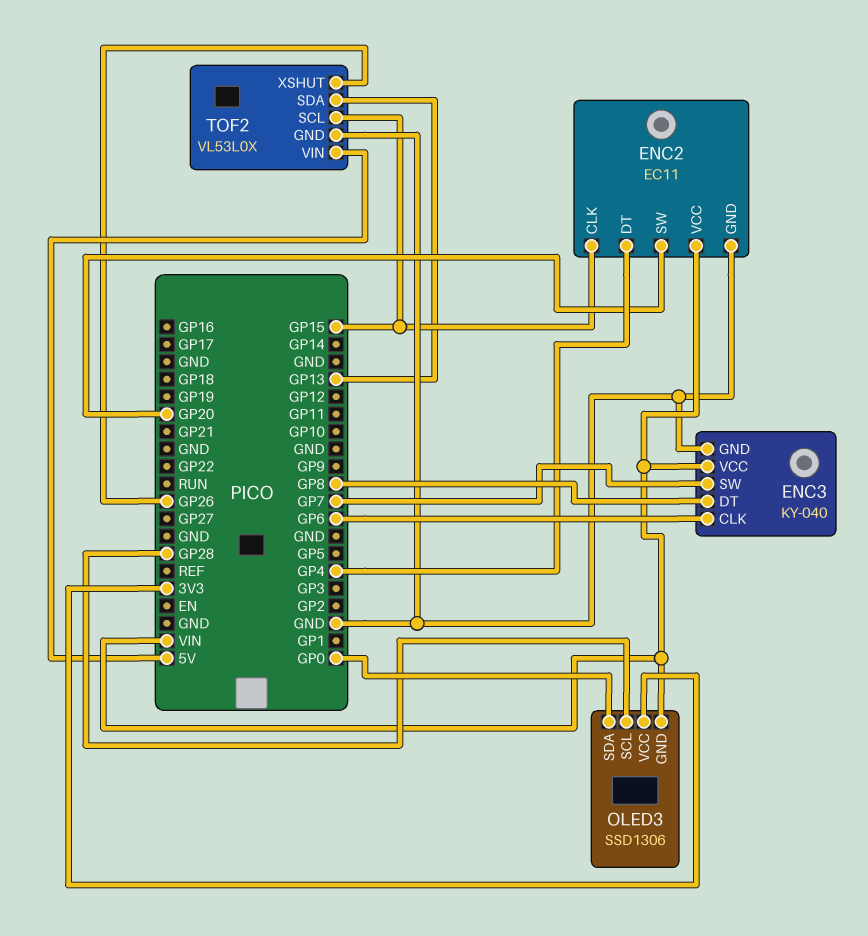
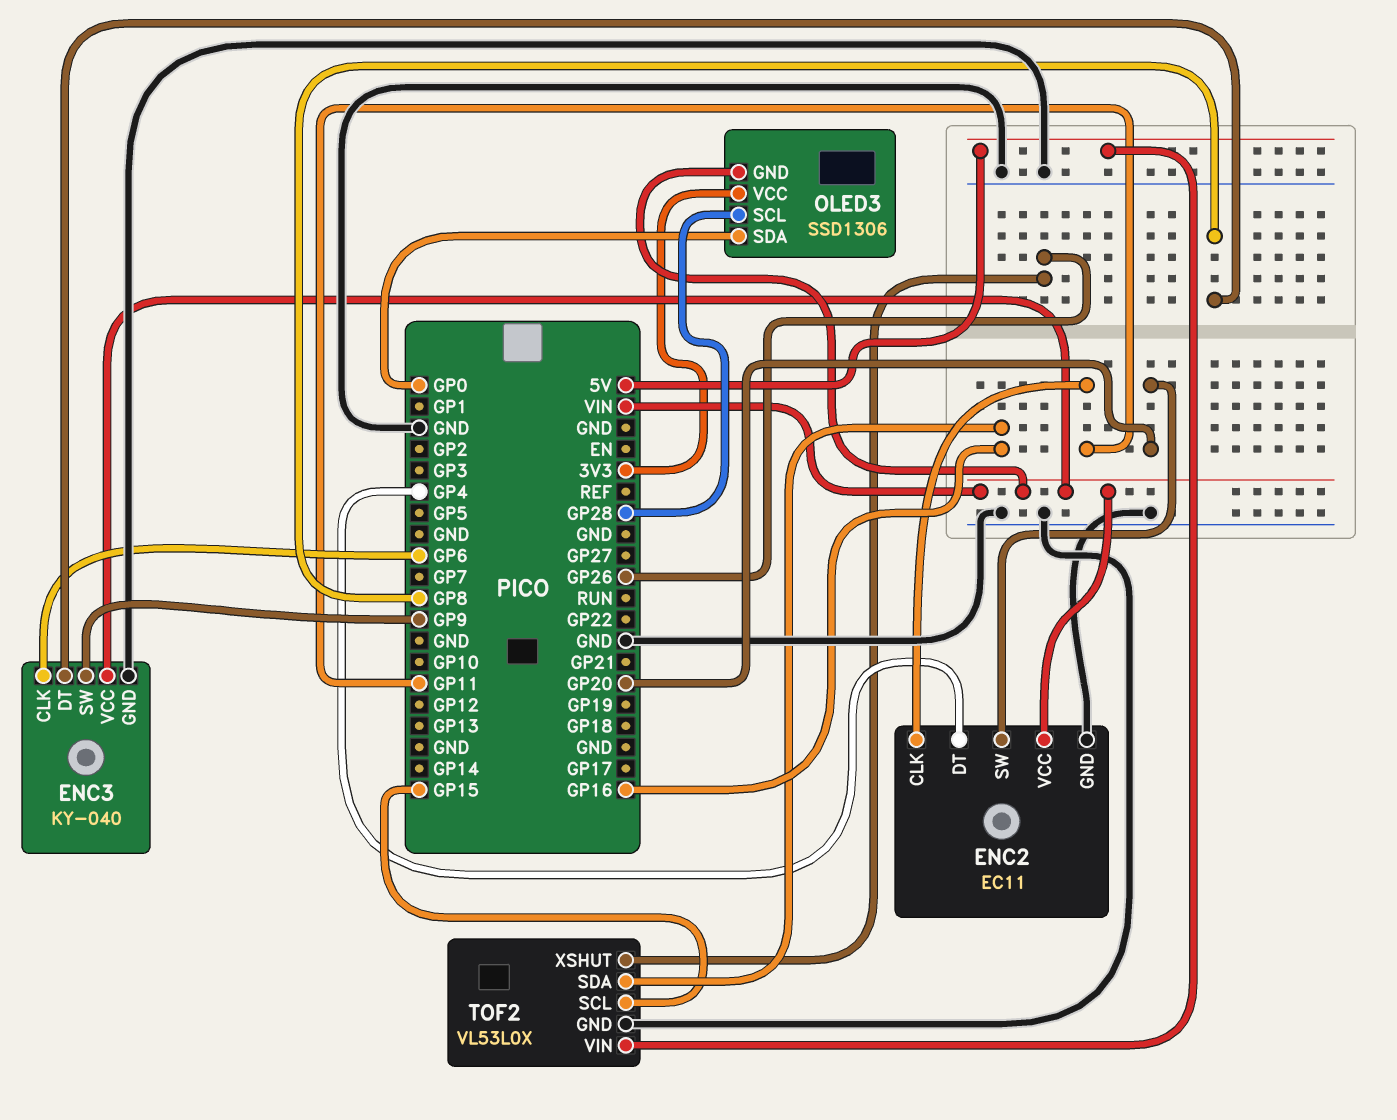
ENC2 pin CLK: GP15 -> GP11
ENC3 pin SW: GP7 -> GP9
TOF2 pin SDA: GP13 -> GP16

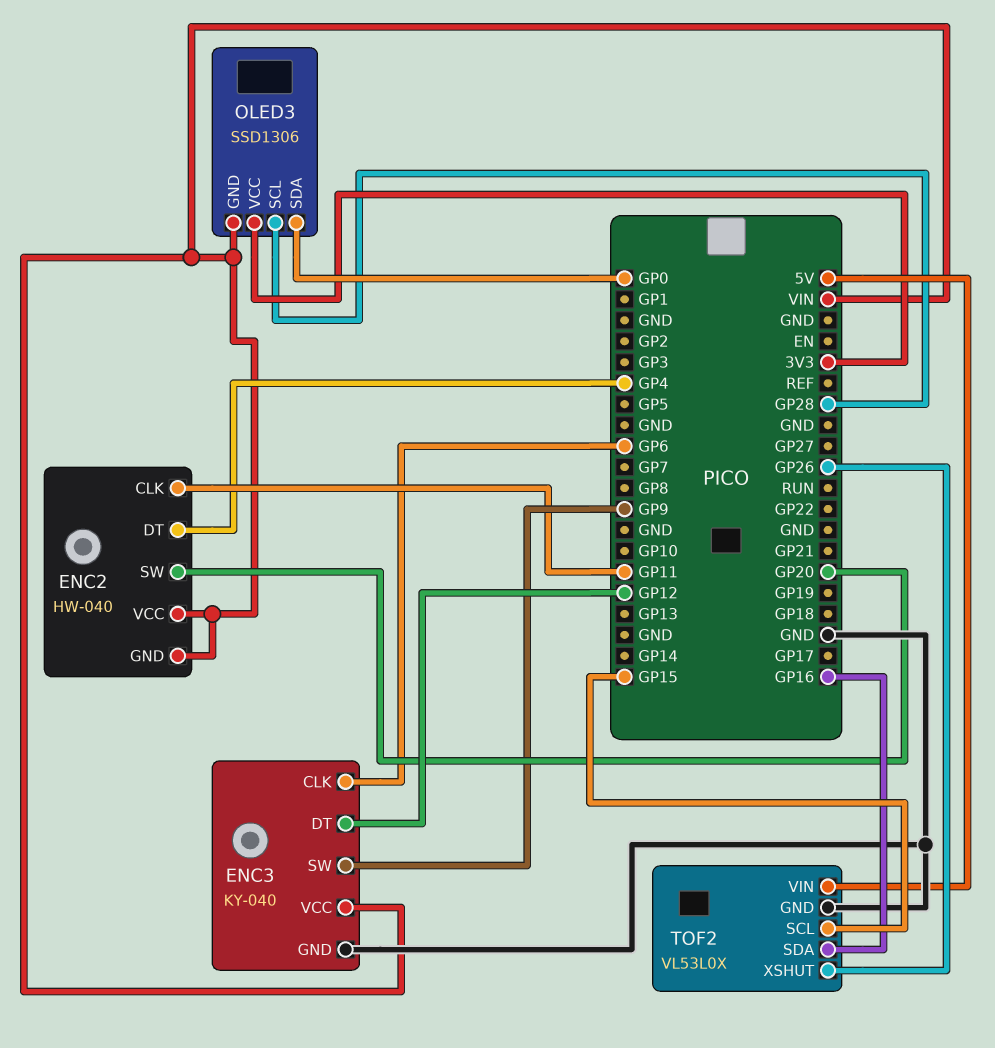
ENC2: EC11 -> HW-040
ENC2 pin GND: GND -> VIN
ENC3 pin DT: GP8 -> GP12

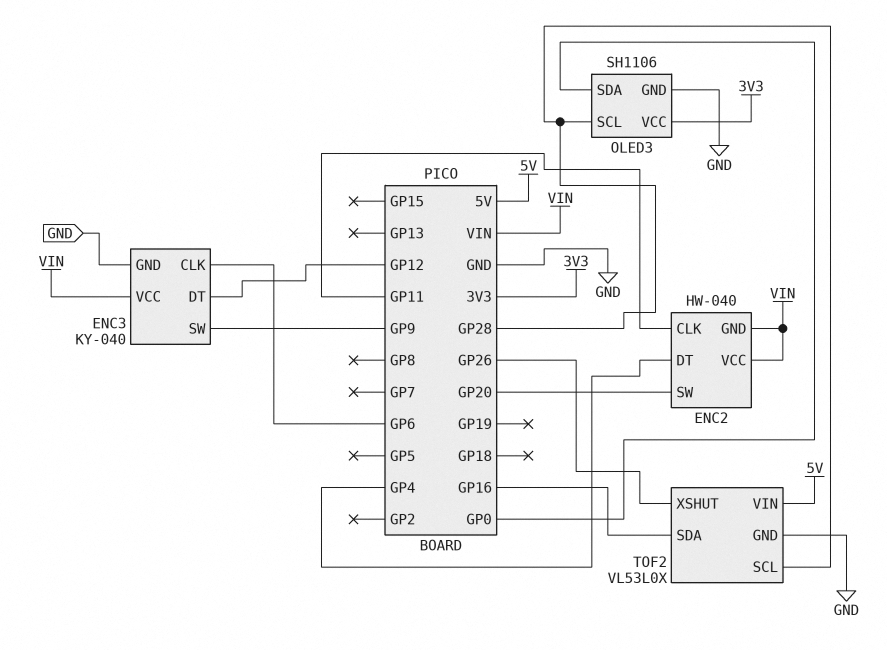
OLED3: SSD1306 -> SH1106
OLED3 pin GND: VIN -> GND
TOF2 pin SCL: GP15 -> GP28

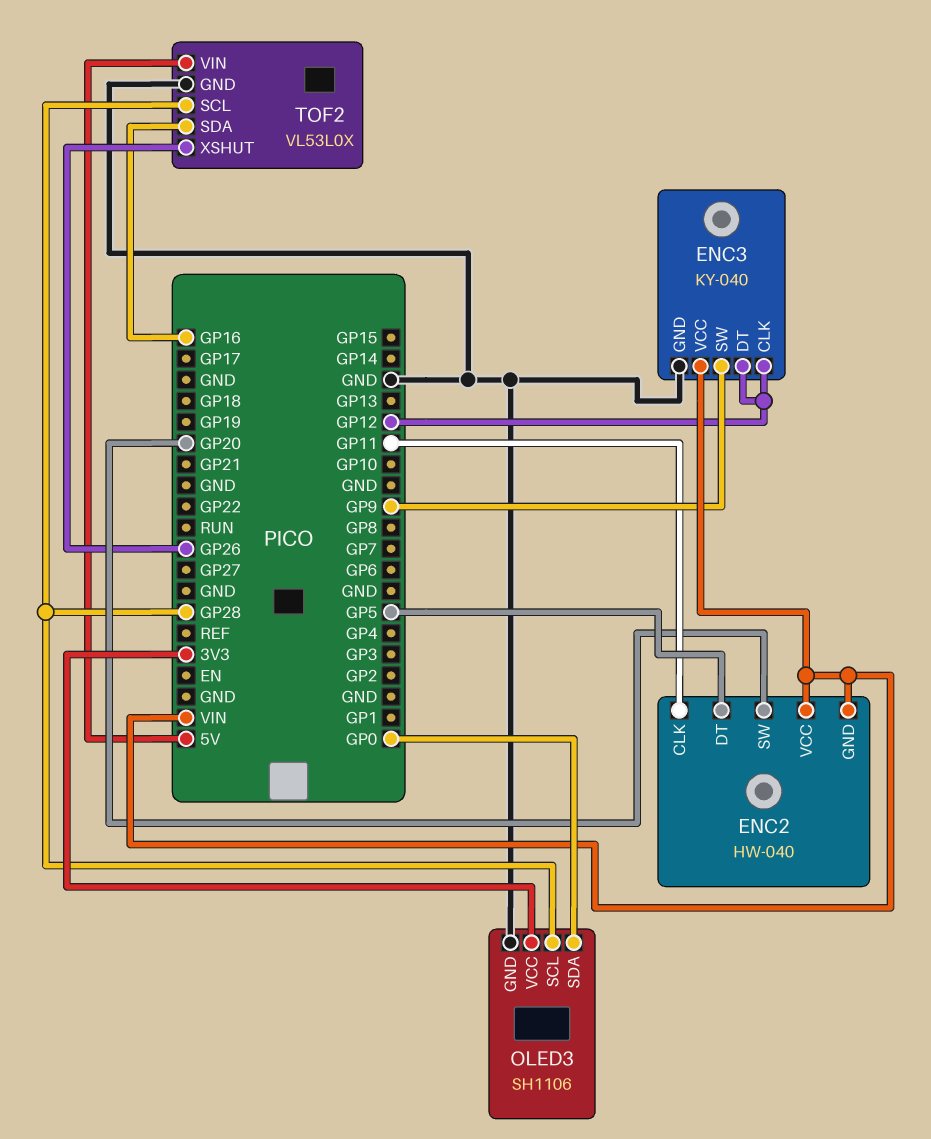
ENC2 pin DT: GP4 -> GP5
ENC3 pin CLK: GP6 -> GP12

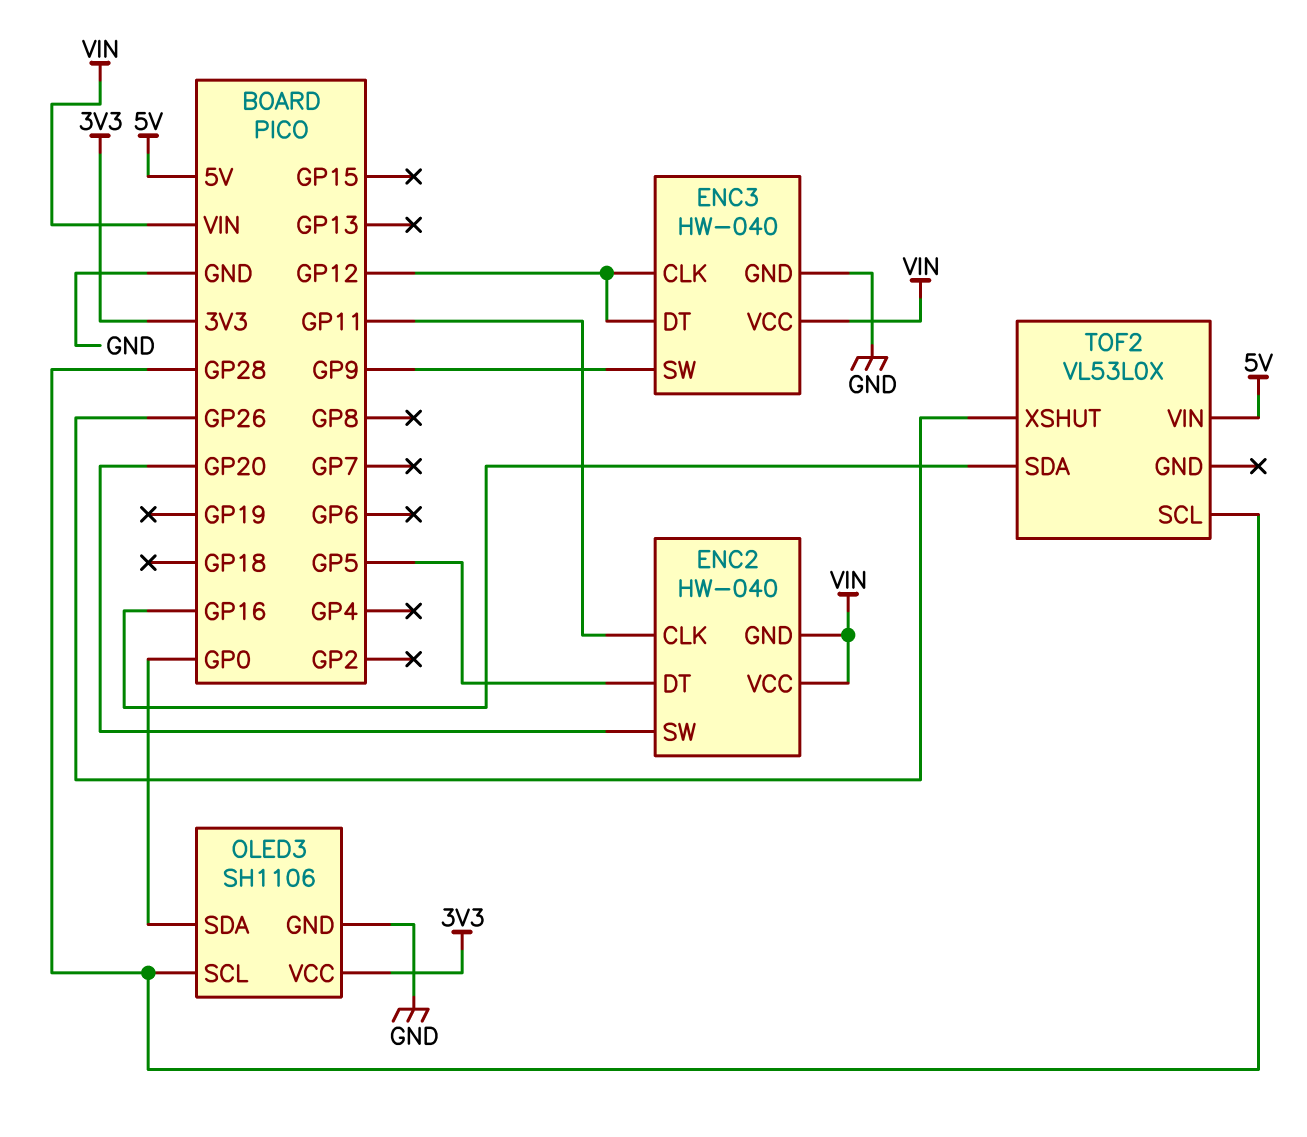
ENC3: KY-040 -> HW-040
TOF2 pin GND: GND -> none

